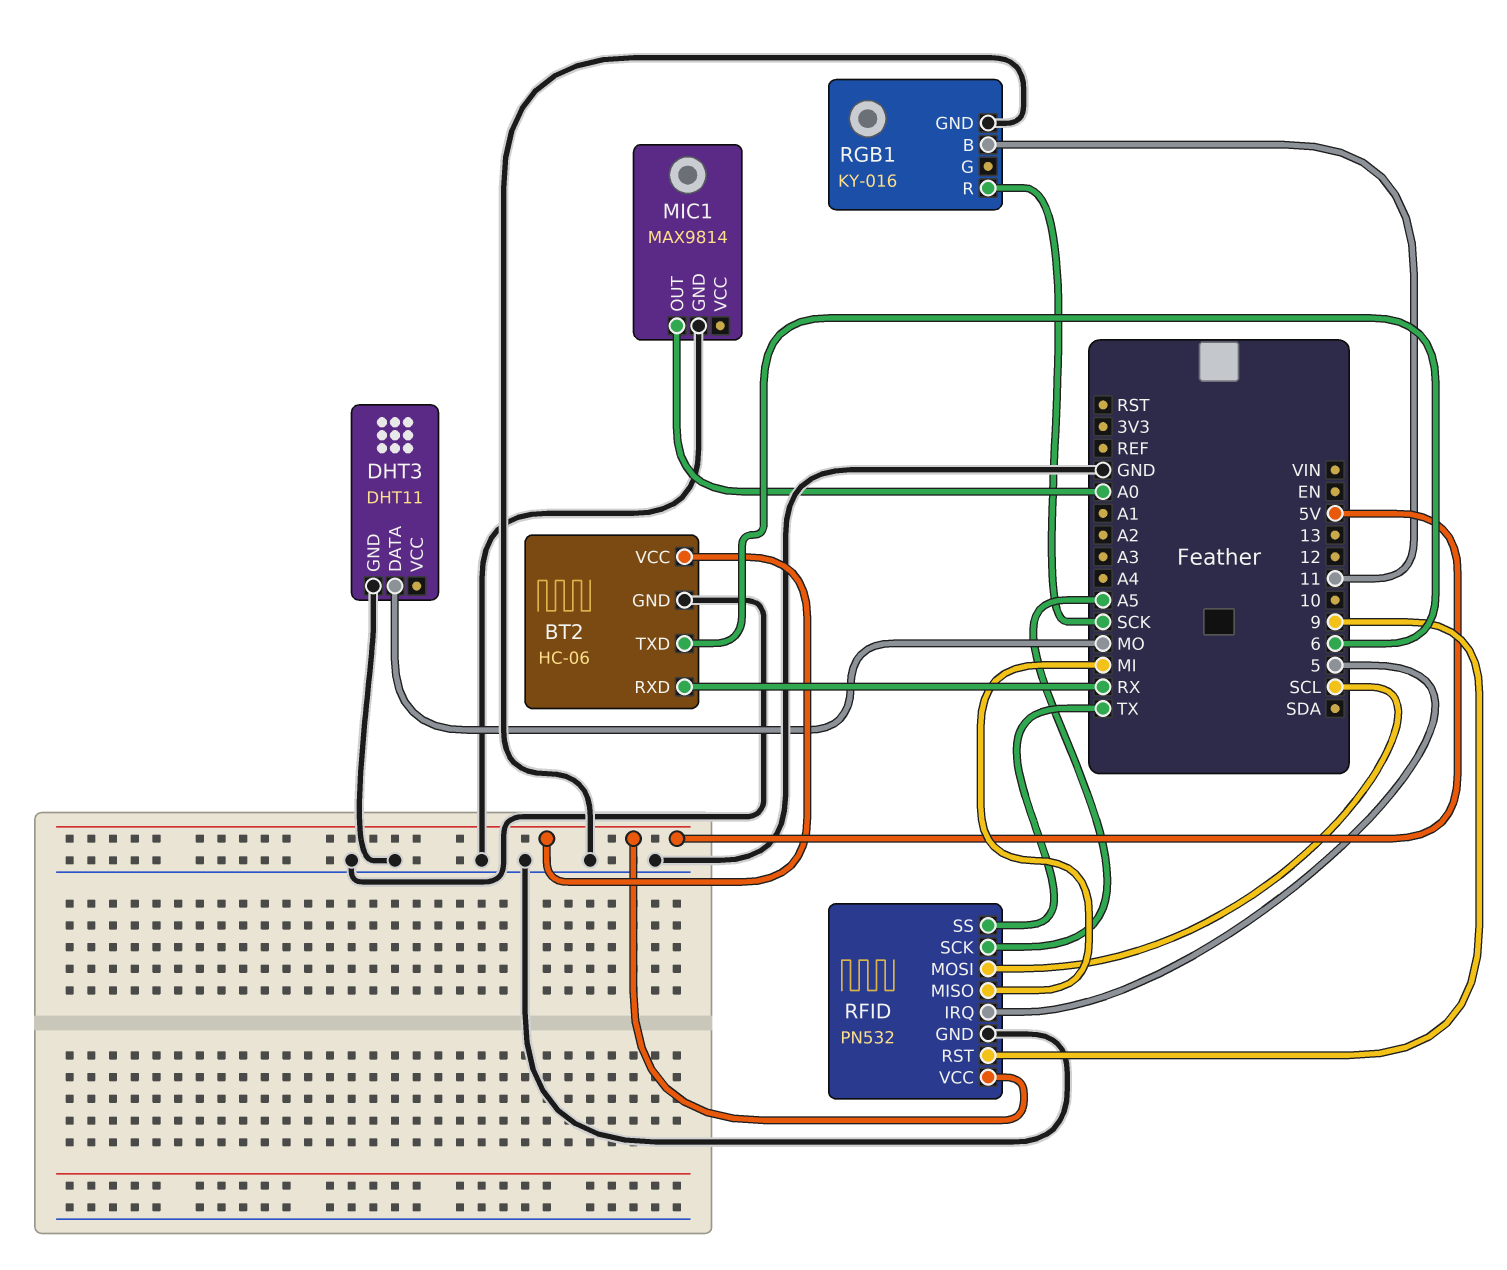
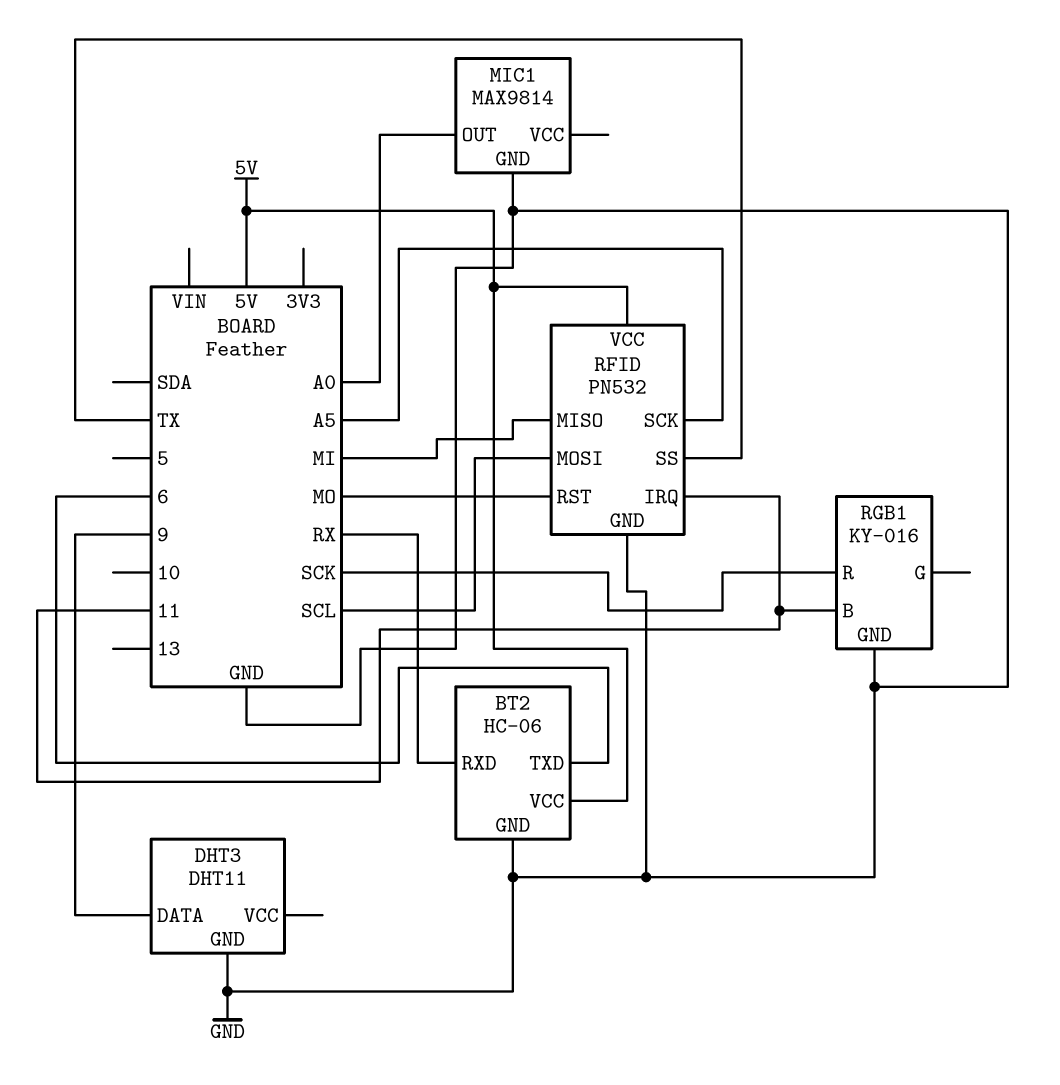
DHT3 pin DATA: MO -> 9
RFID pin IRQ: 5 -> 11
RFID pin RST: 9 -> MO

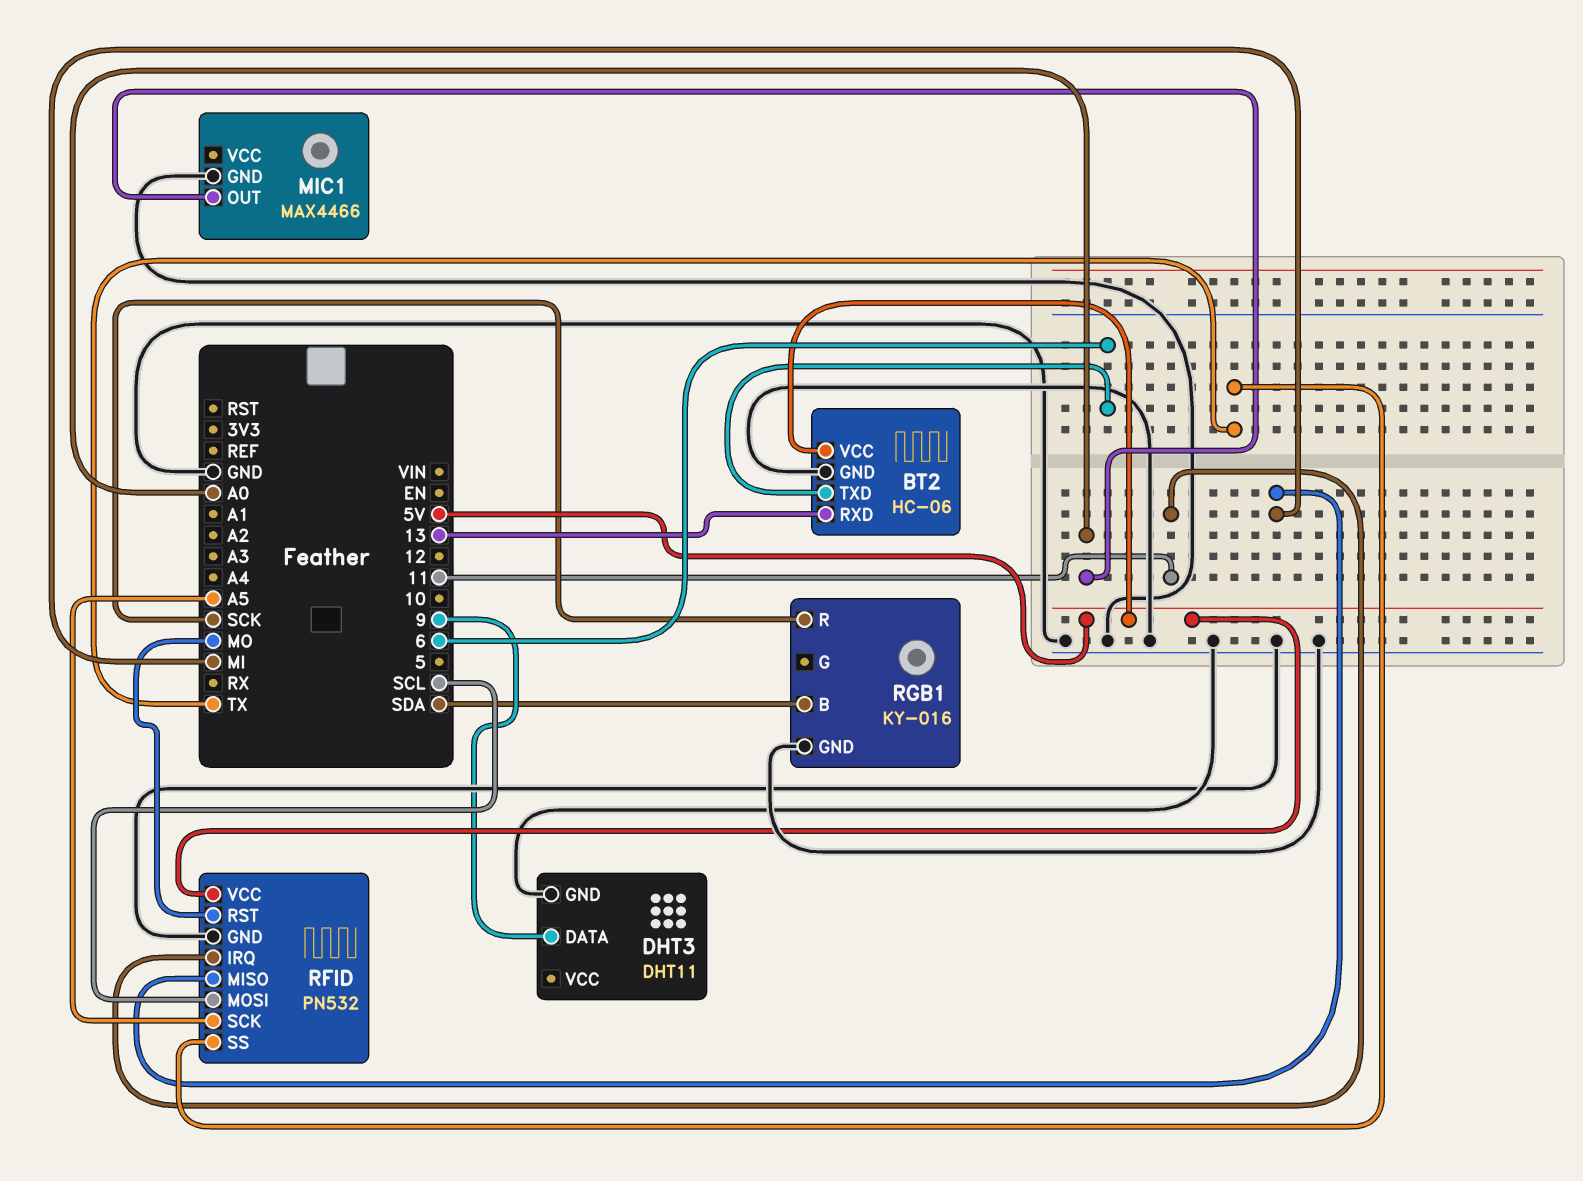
BT2 pin RXD: RX -> 13
MIC1: MAX9814 -> MAX4466
RGB1 pin B: 11 -> SDA

